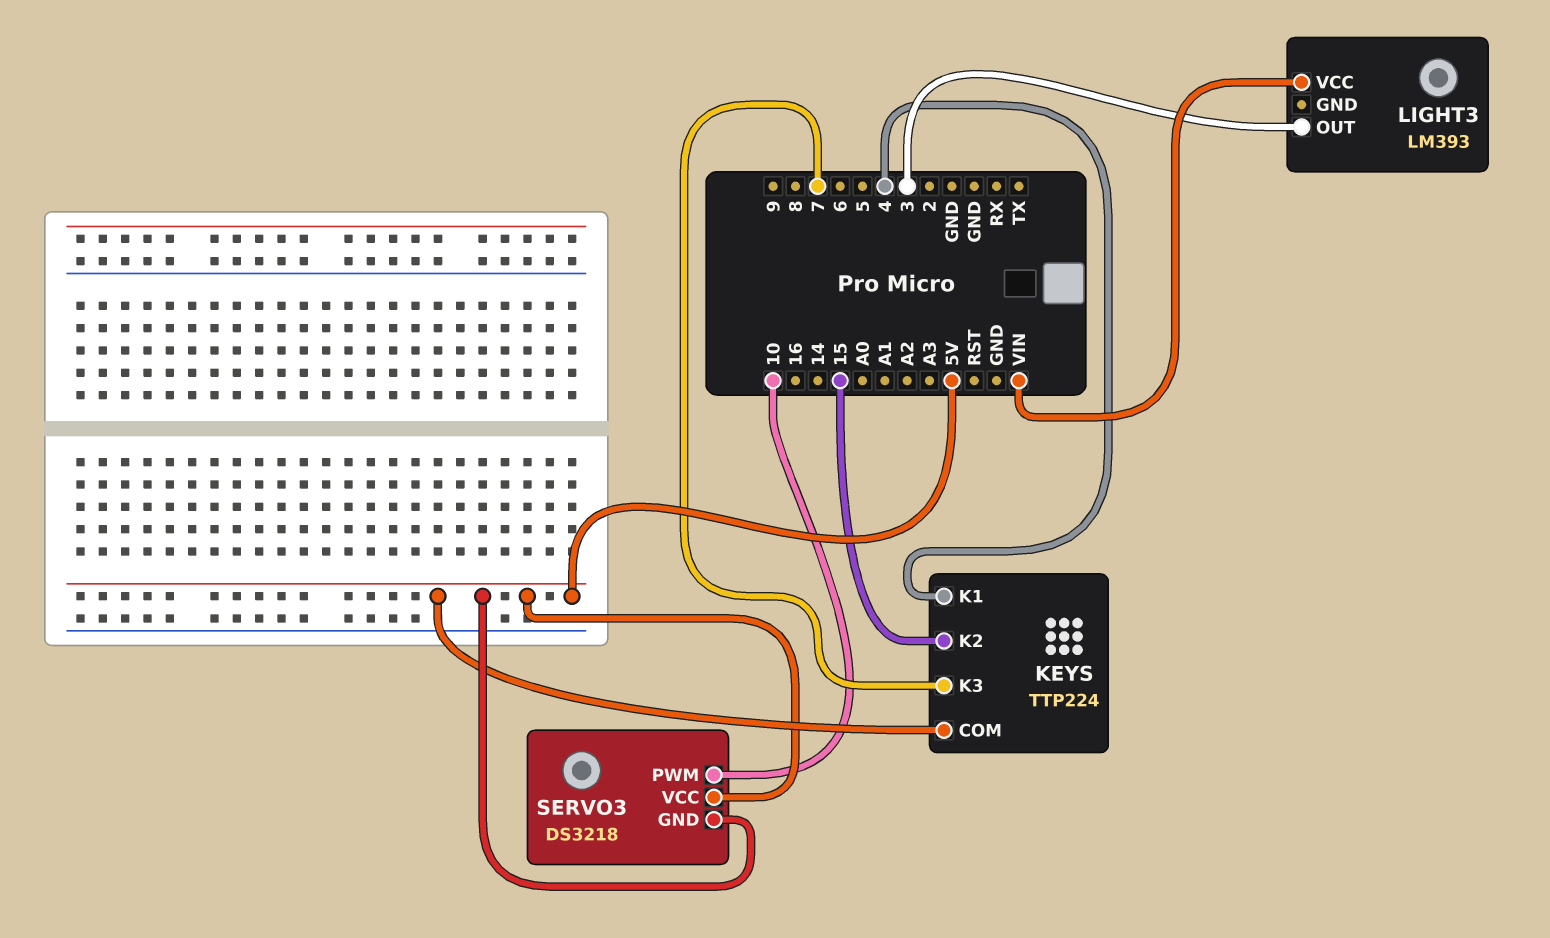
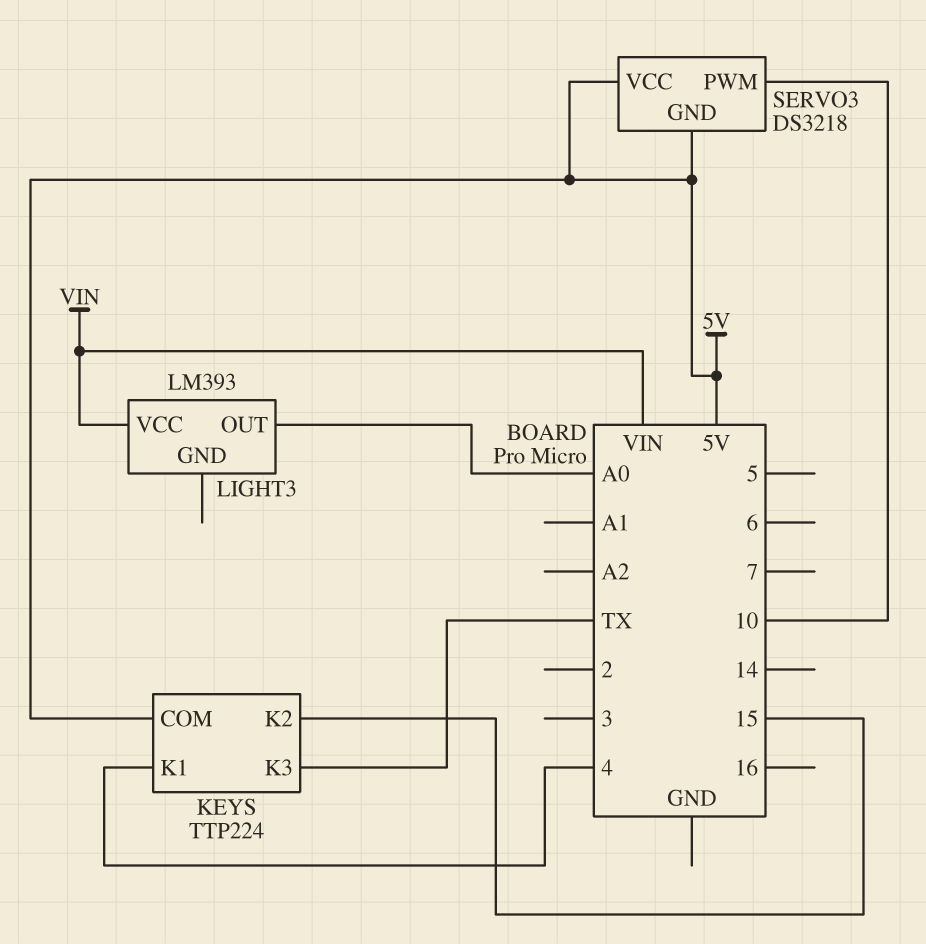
KEYS pin K3: 7 -> TX
LIGHT3 pin OUT: 3 -> A0

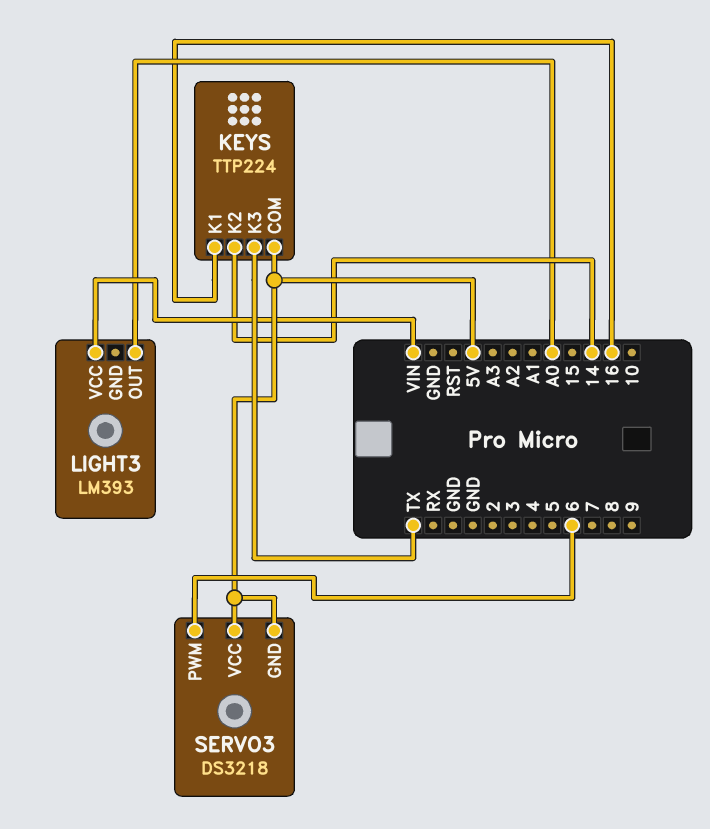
KEYS pin K1: 4 -> 16
KEYS pin K2: 15 -> 14
SERVO3 pin PWM: 10 -> 6

